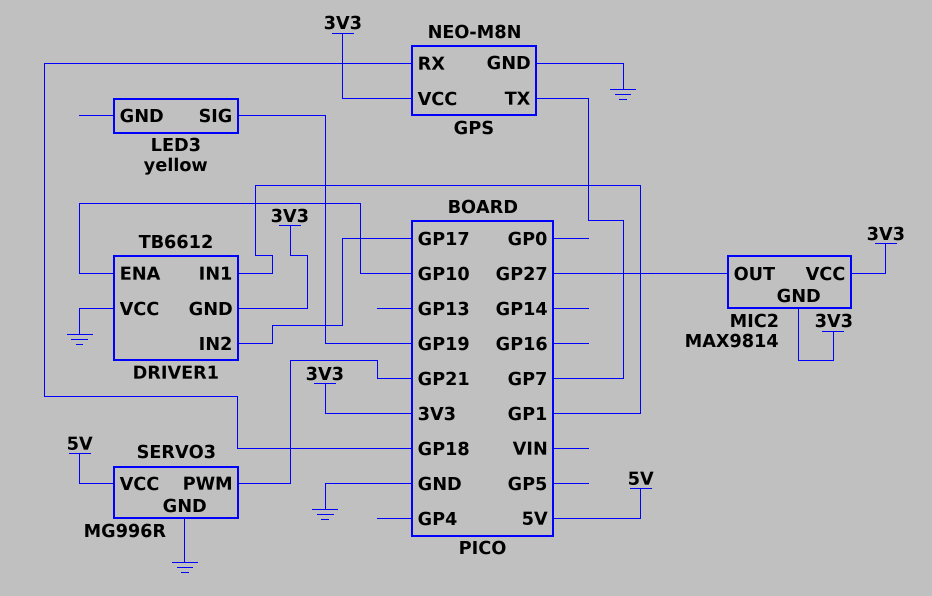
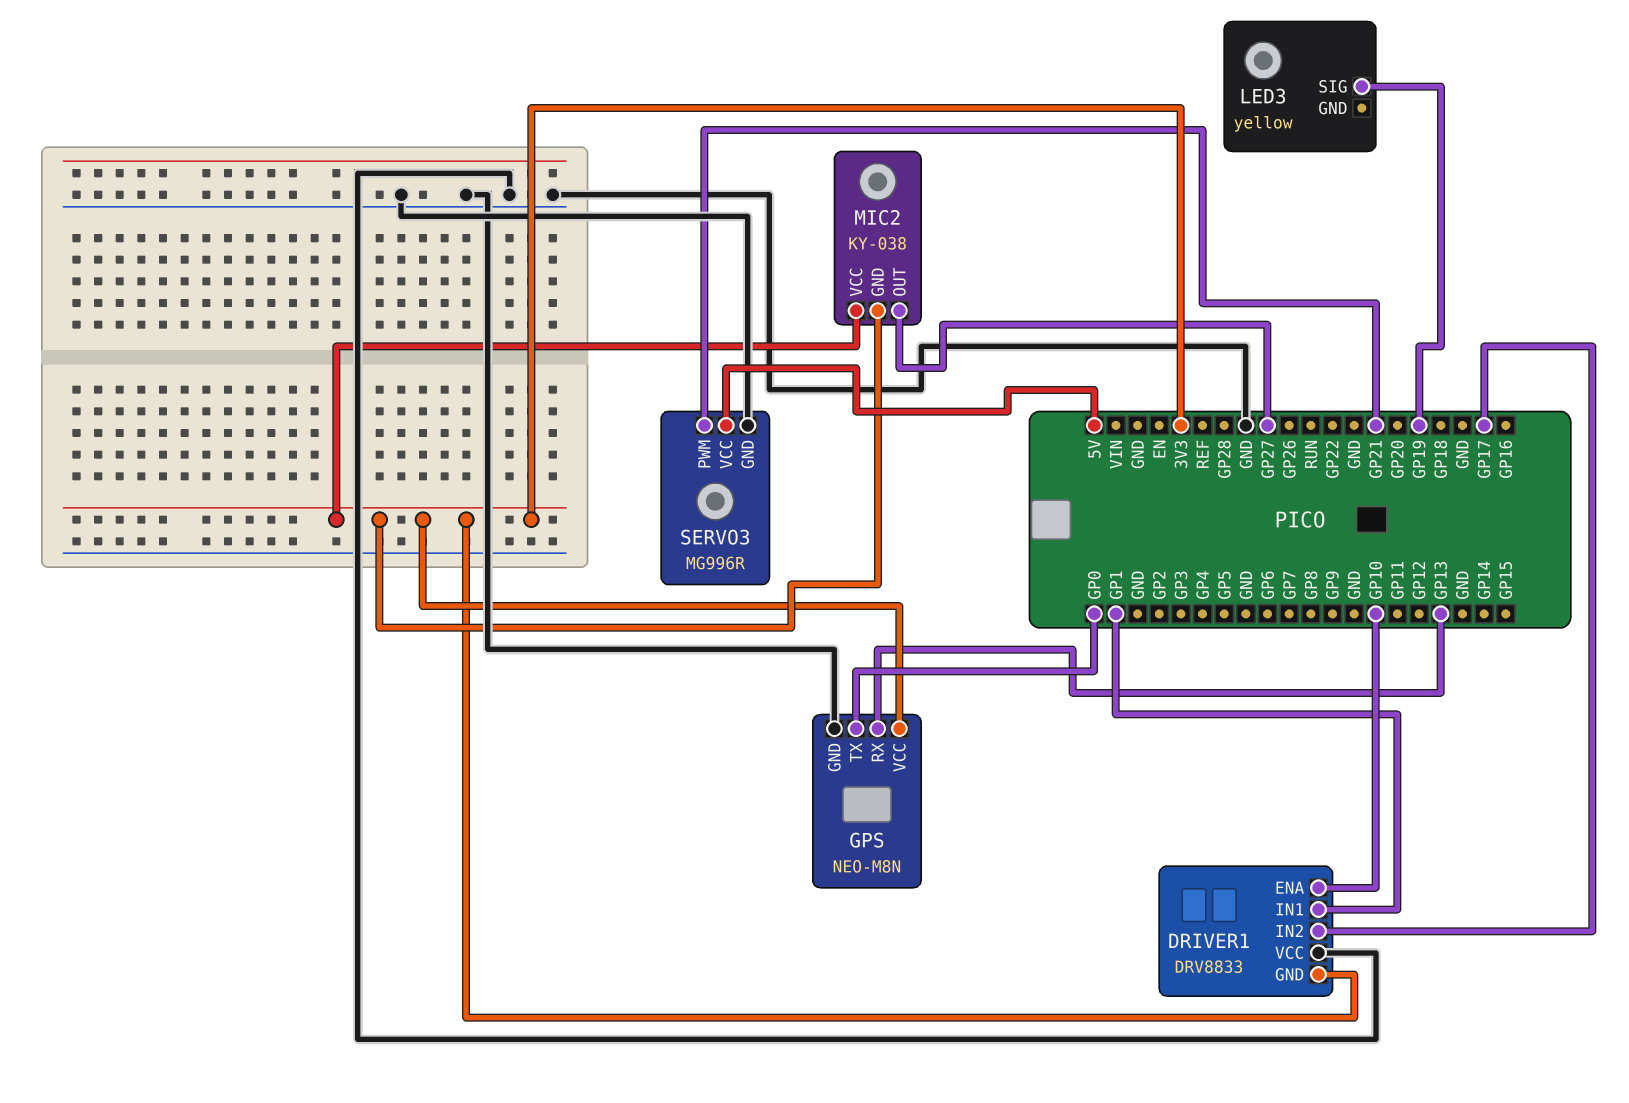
DRIVER1: TB6612 -> DRV8833
GPS pin RX: GP18 -> GP13
GPS pin TX: GP7 -> GP0
MIC2: MAX9814 -> KY-038

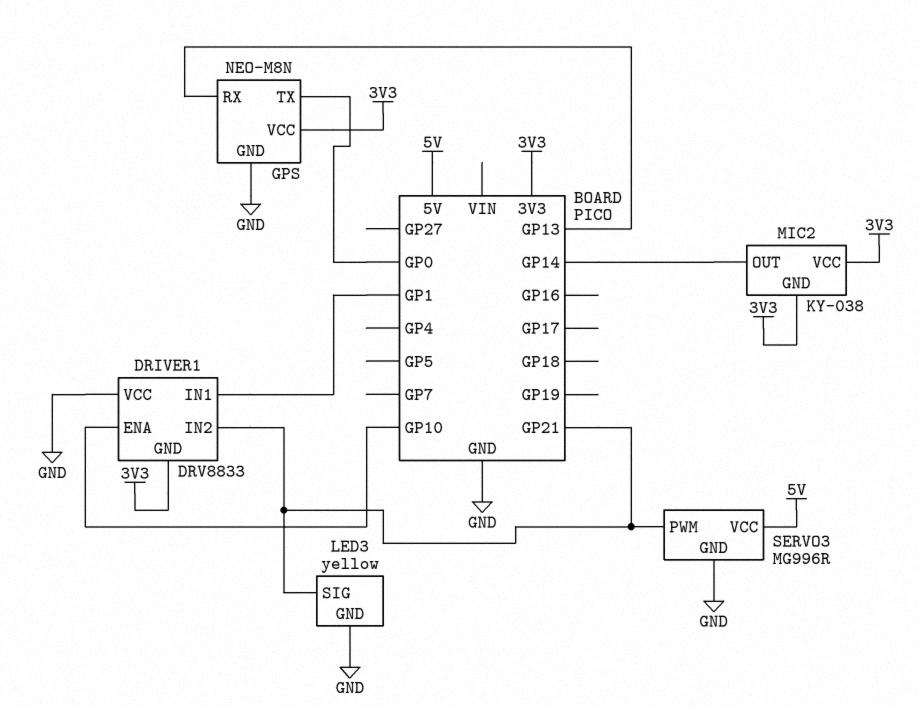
DRIVER1 pin IN2: GP17 -> GP21
LED3 pin GND: none -> GND
LED3 pin SIG: GP19 -> GP21
MIC2 pin OUT: GP27 -> GP14

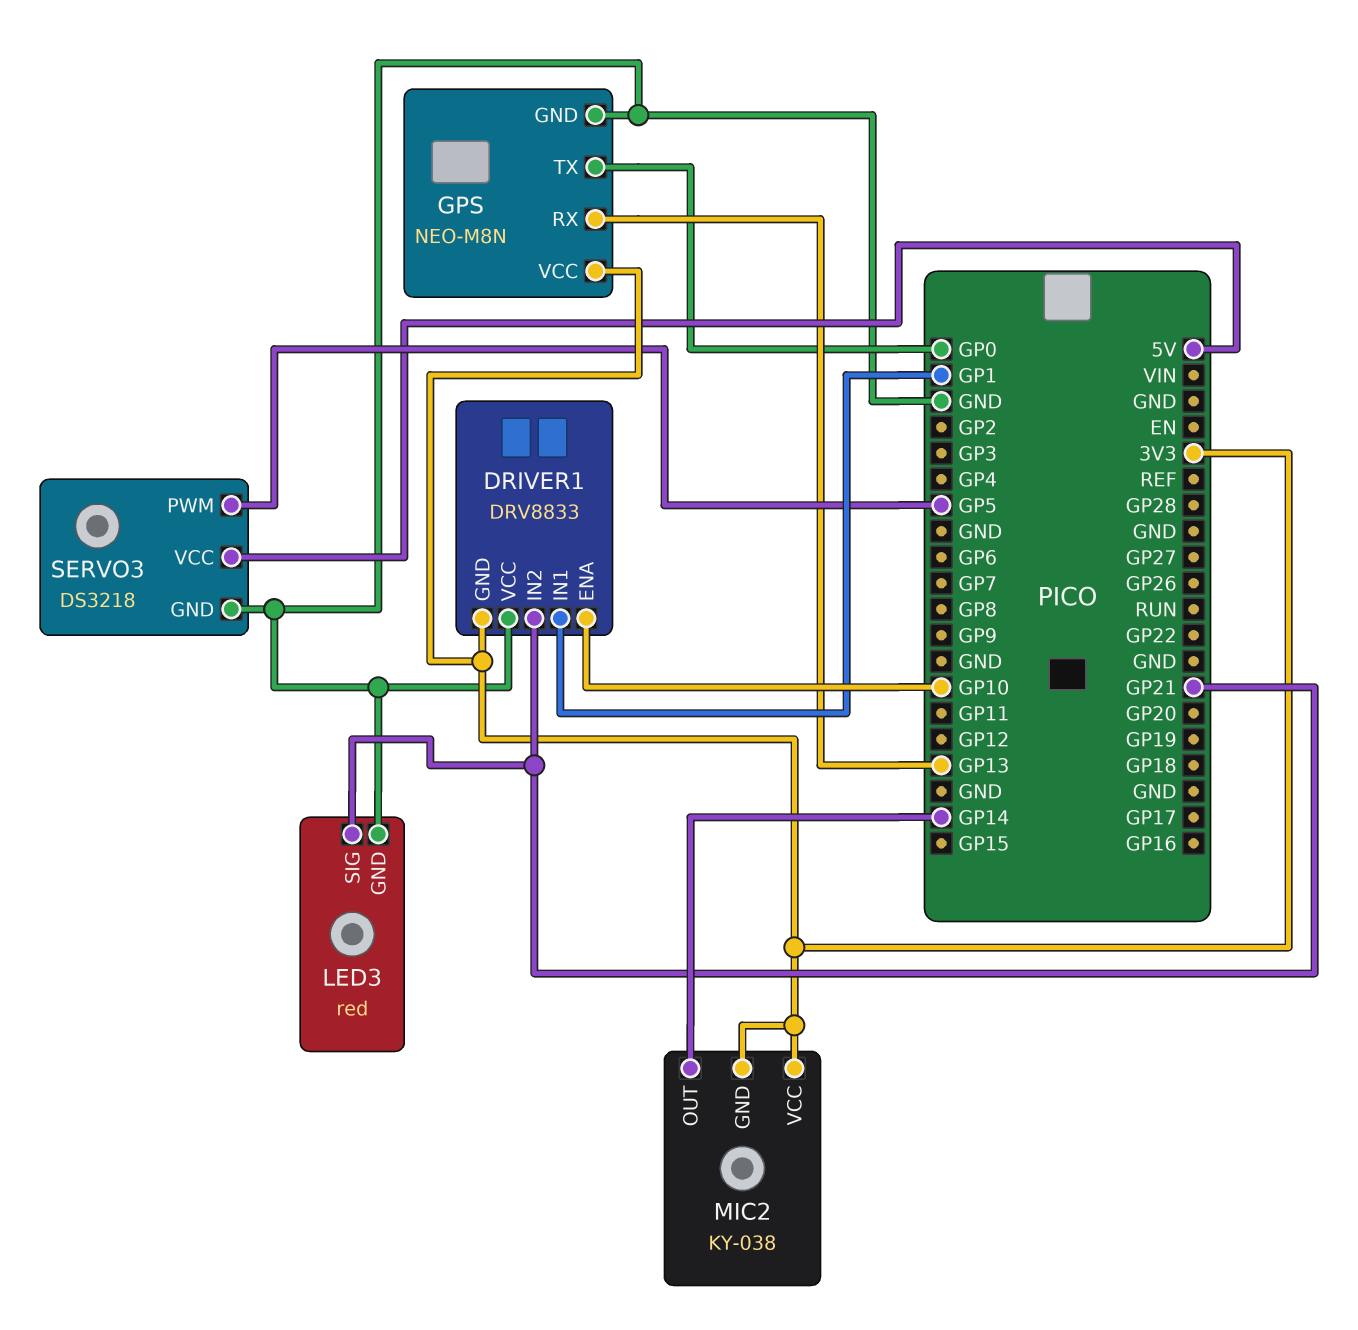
LED3: yellow -> red
SERVO3: MG996R -> DS3218
SERVO3 pin PWM: GP21 -> GP5

